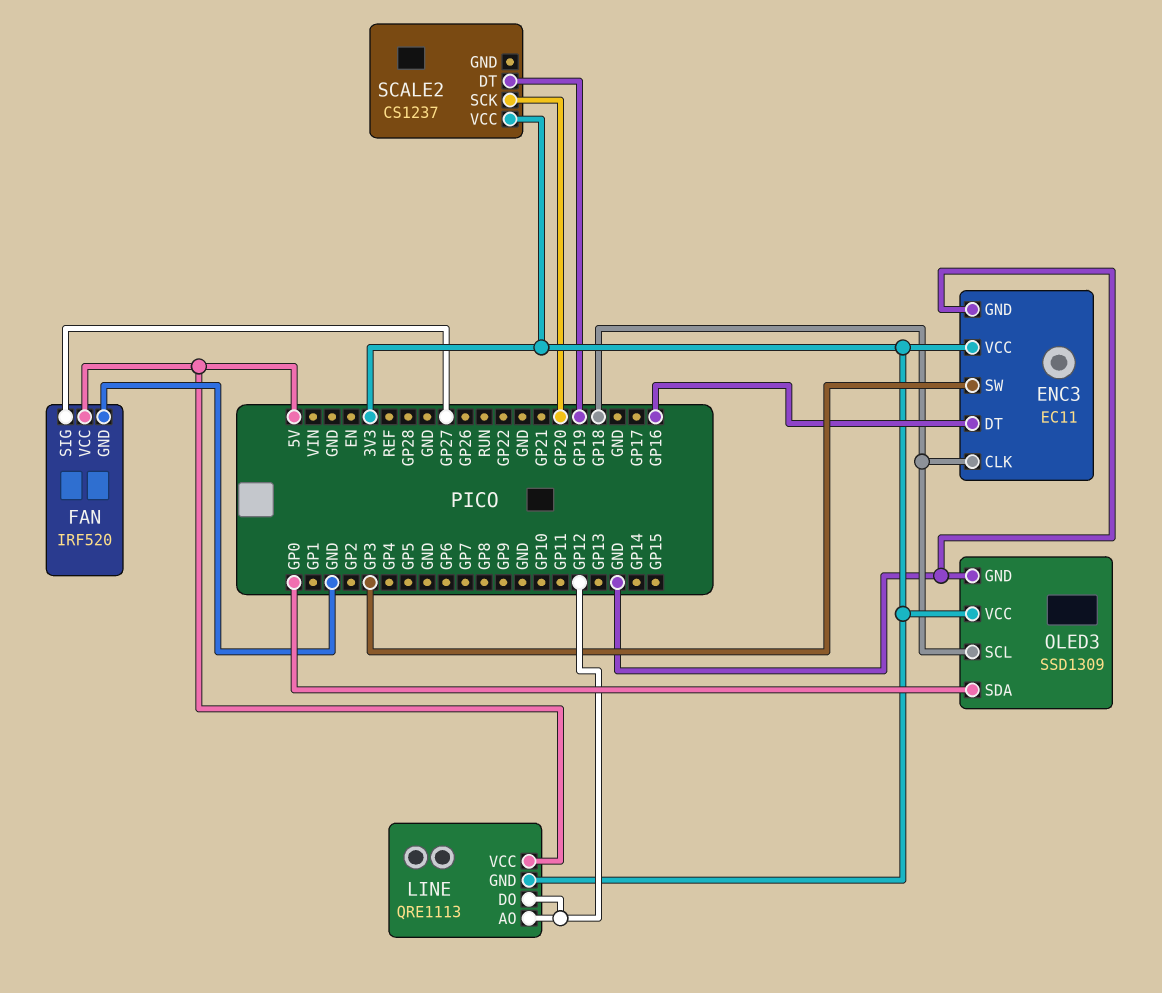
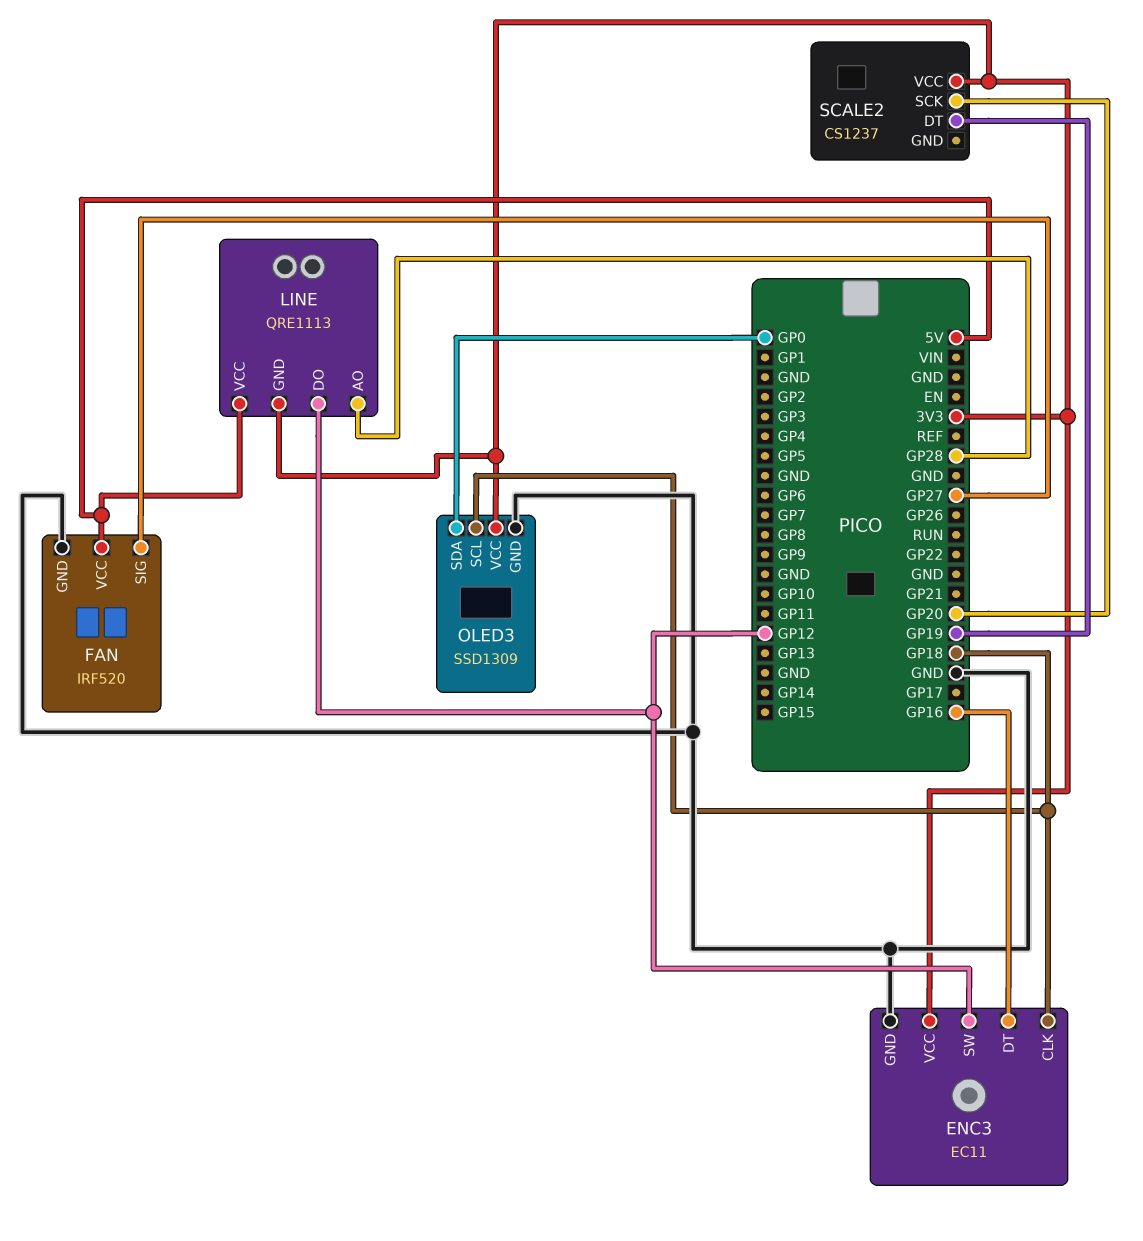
ENC3 pin SW: GP3 -> GP12
LINE pin AO: GP12 -> GP28

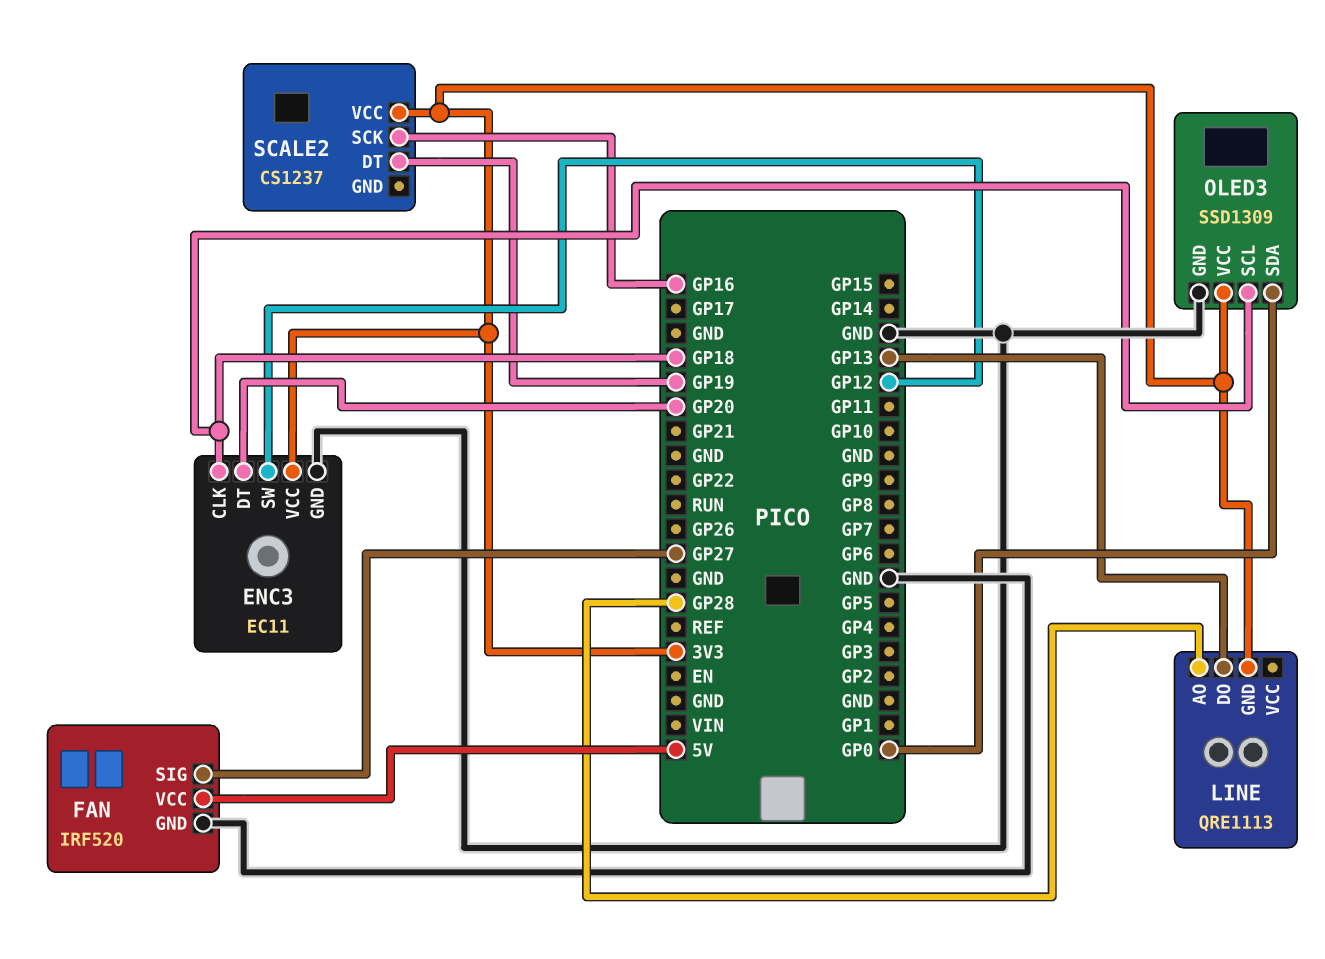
ENC3 pin DT: GP16 -> GP20
LINE pin DO: GP12 -> GP13
LINE pin VCC: 5V -> none
SCALE2 pin SCK: GP20 -> GP16

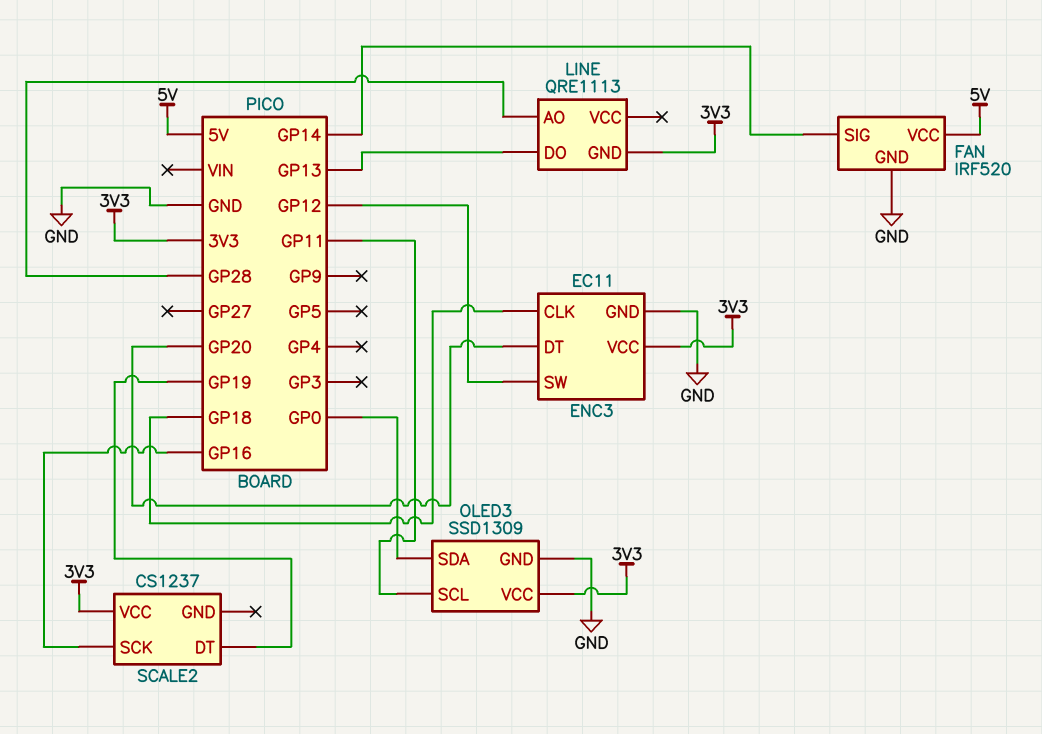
FAN pin SIG: GP27 -> GP14
OLED3 pin SCL: GP18 -> GP11

